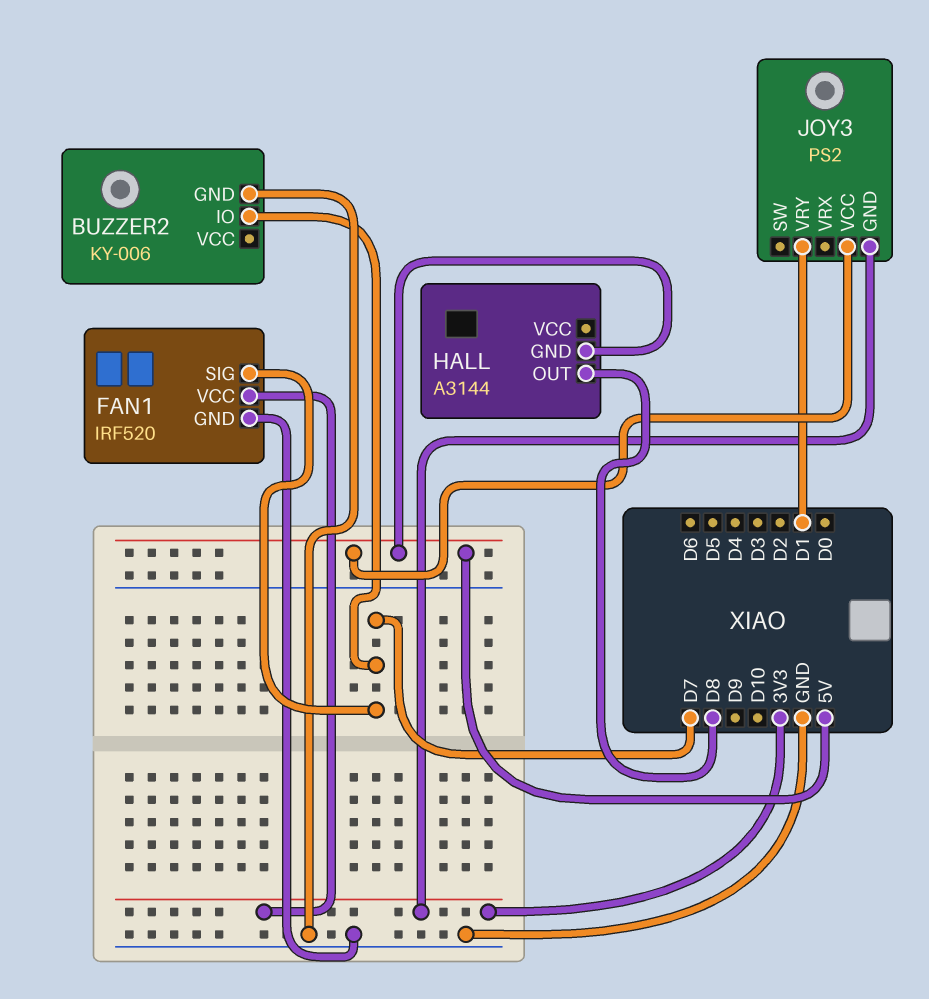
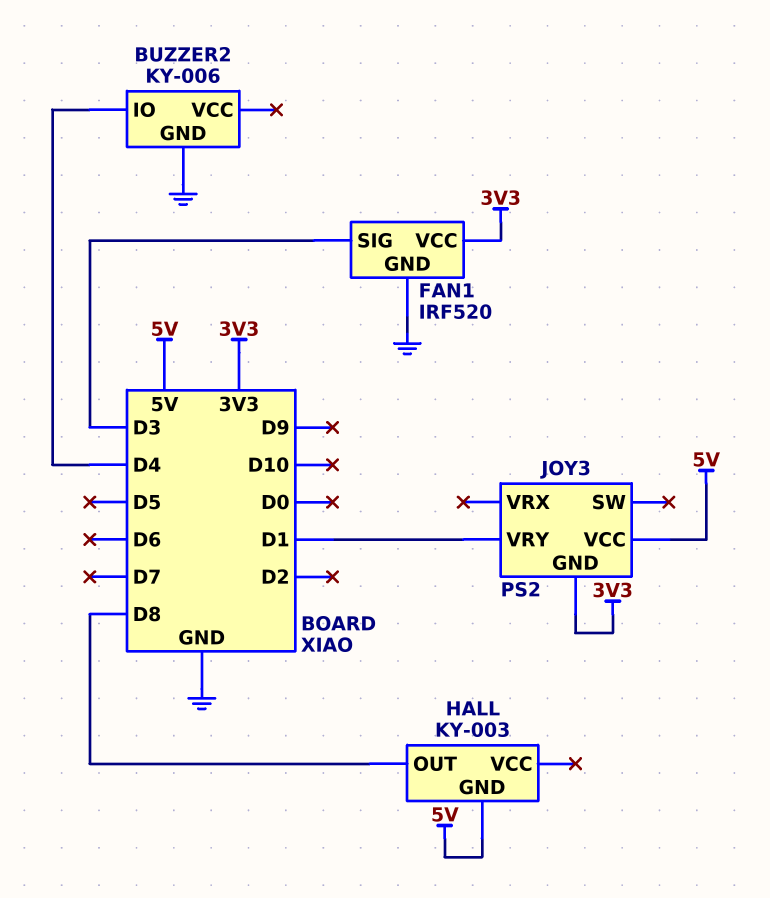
BUZZER2 pin IO: D7 -> D4
FAN1 pin SIG: D7 -> D3
HALL: A3144 -> KY-003

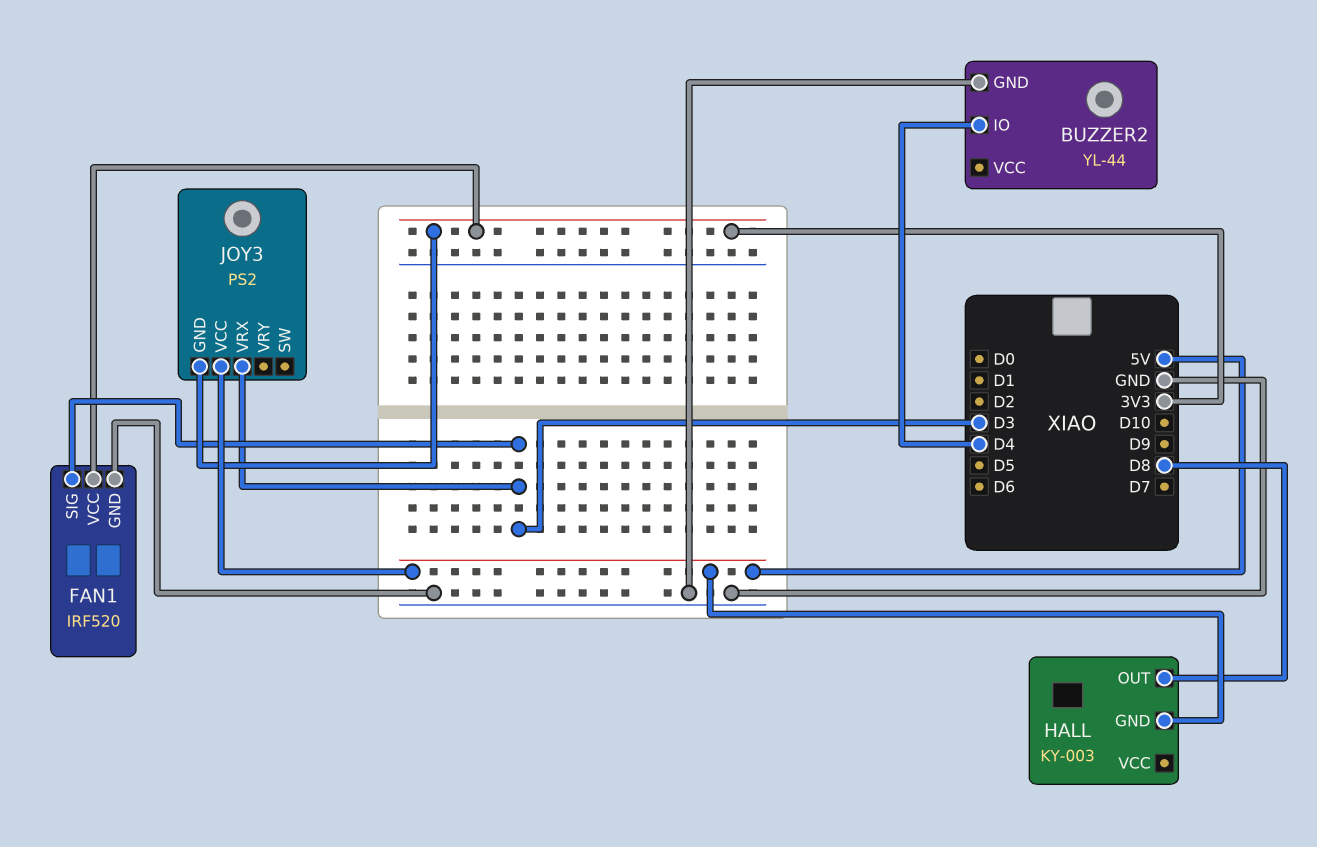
BUZZER2: KY-006 -> YL-44
JOY3 pin VRX: none -> D3
JOY3 pin VRY: D1 -> none

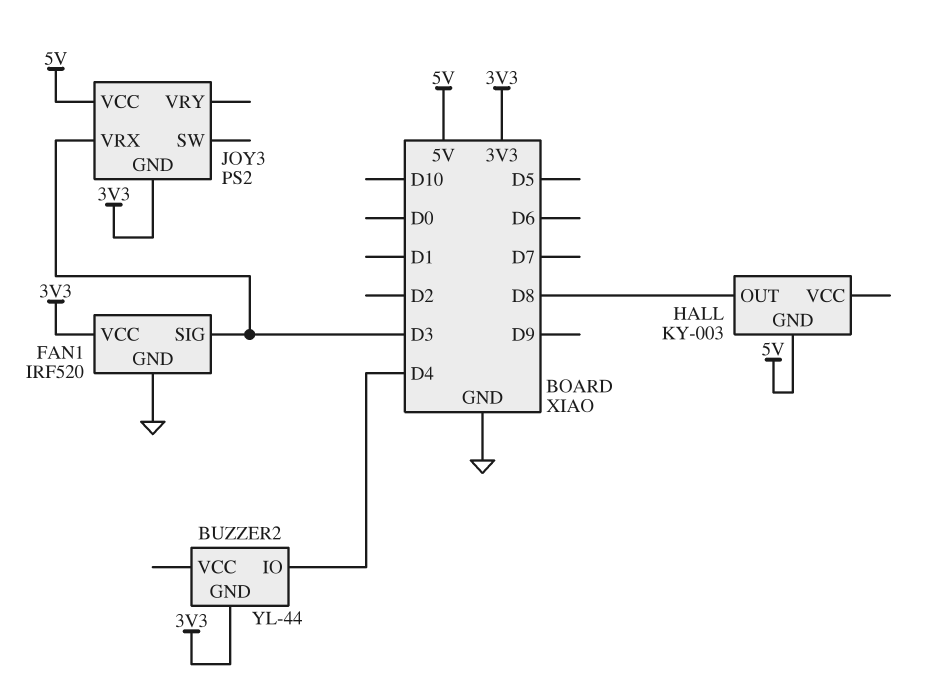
BUZZER2 pin GND: GND -> 3V3

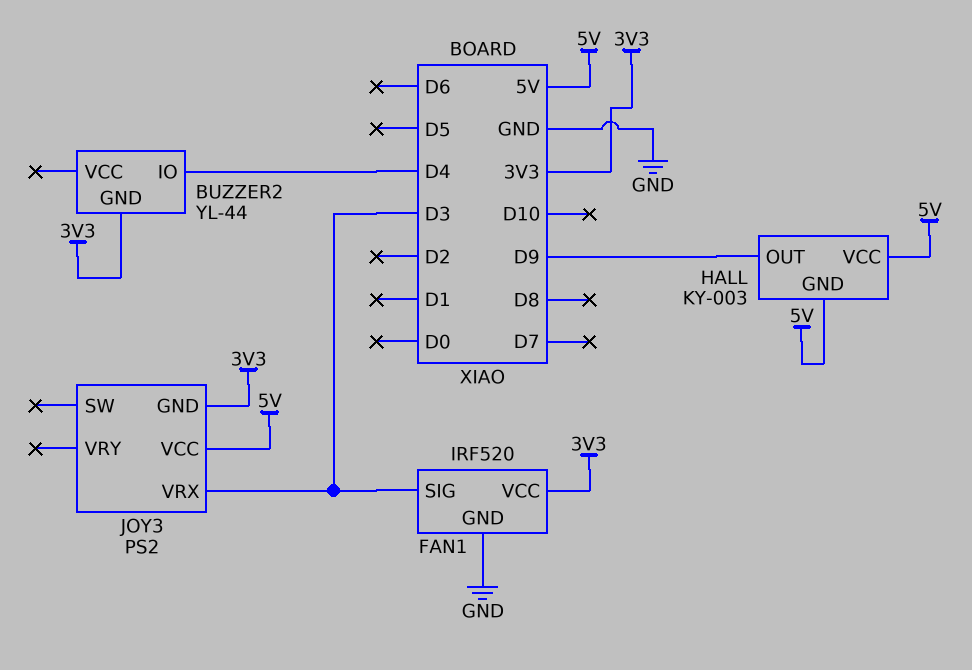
HALL pin OUT: D8 -> D9
HALL pin VCC: none -> 5V

